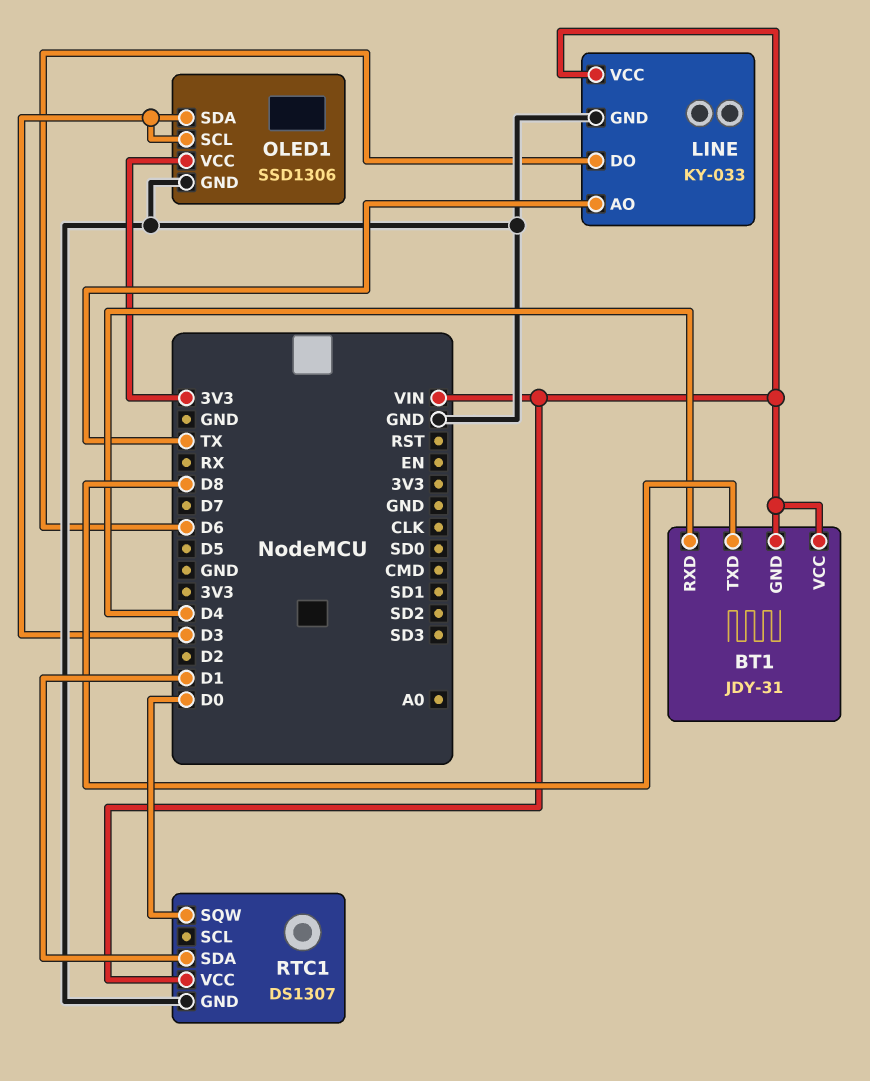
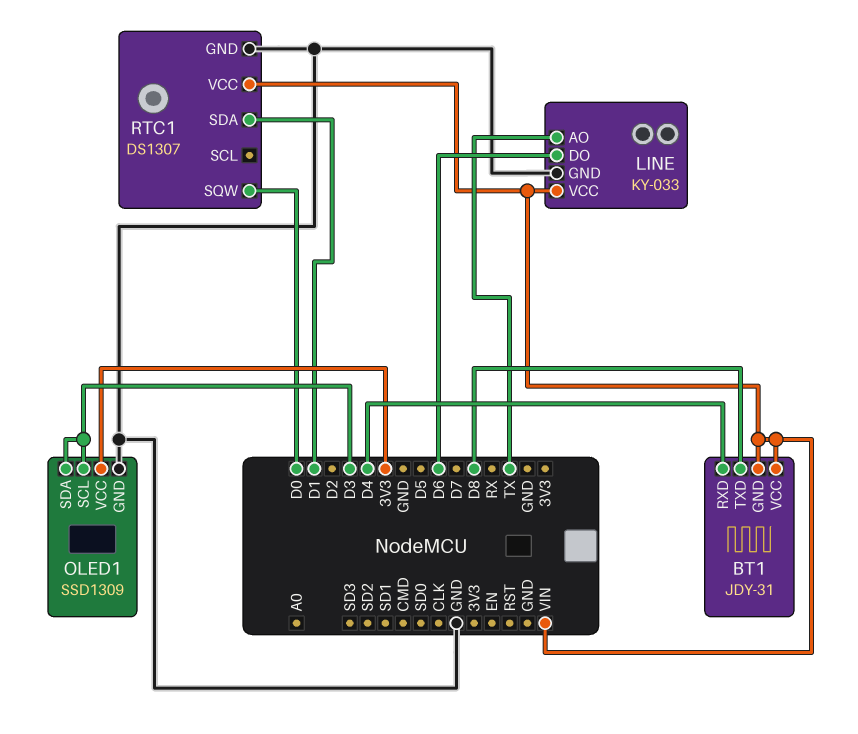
OLED1: SSD1306 -> SSD1309

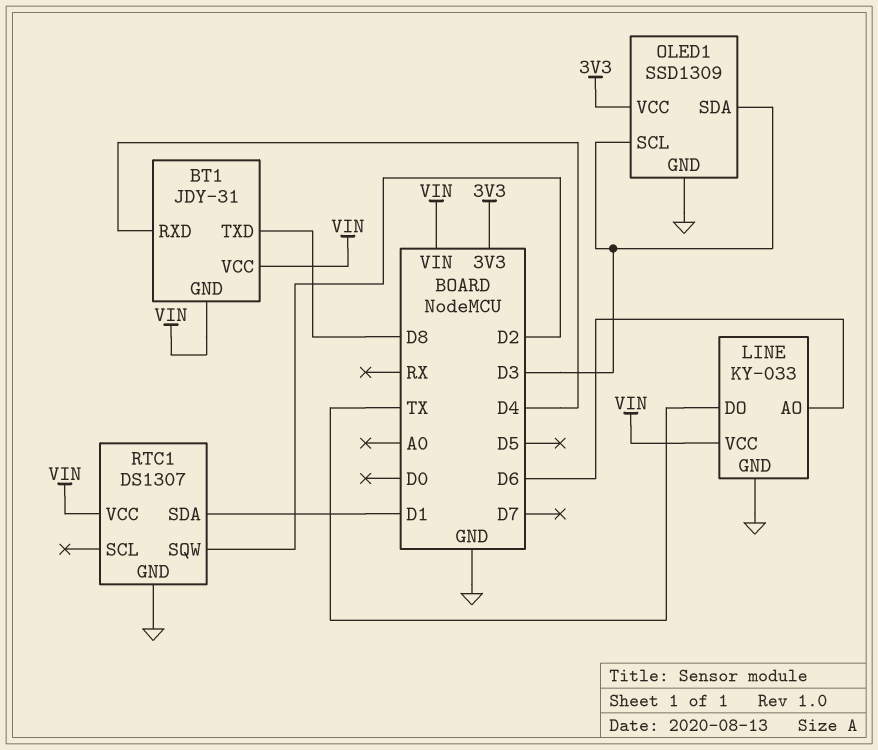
LINE pin AO: TX -> D6
LINE pin DO: D6 -> TX
RTC1 pin SQW: D0 -> D2

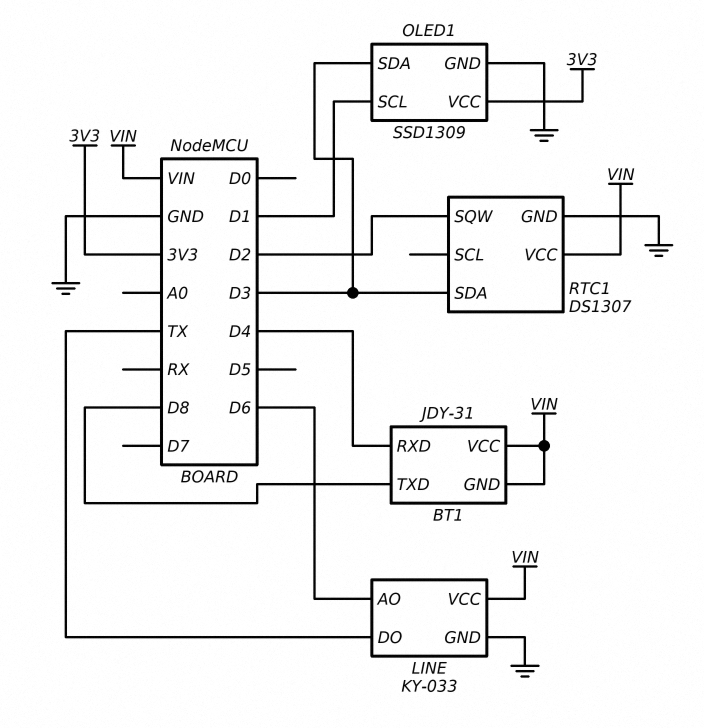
OLED1 pin SCL: D3 -> D1
RTC1 pin SDA: D1 -> D3

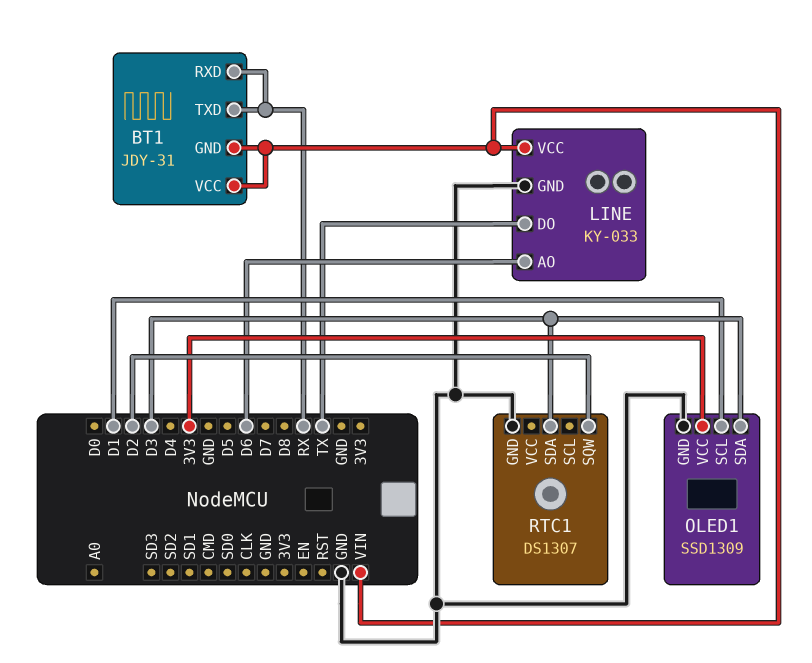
BT1 pin RXD: D4 -> RX
BT1 pin TXD: D8 -> RX
RTC1 pin VCC: VIN -> none

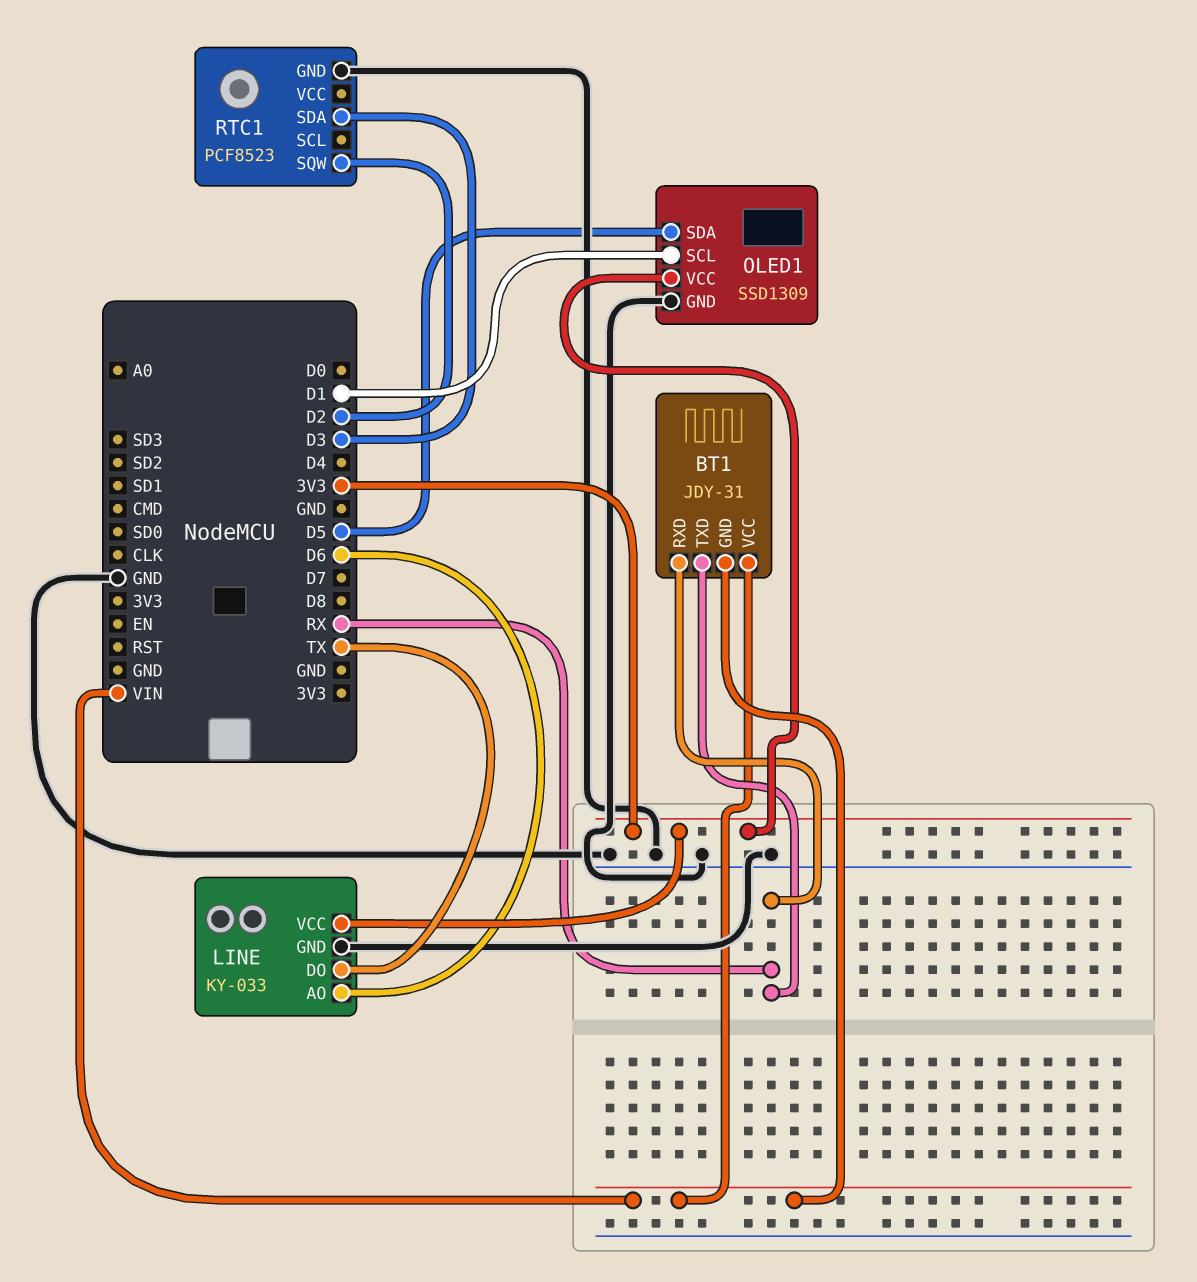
LINE pin VCC: VIN -> 3V3
OLED1 pin SDA: D3 -> D5
RTC1: DS1307 -> PCF8523

